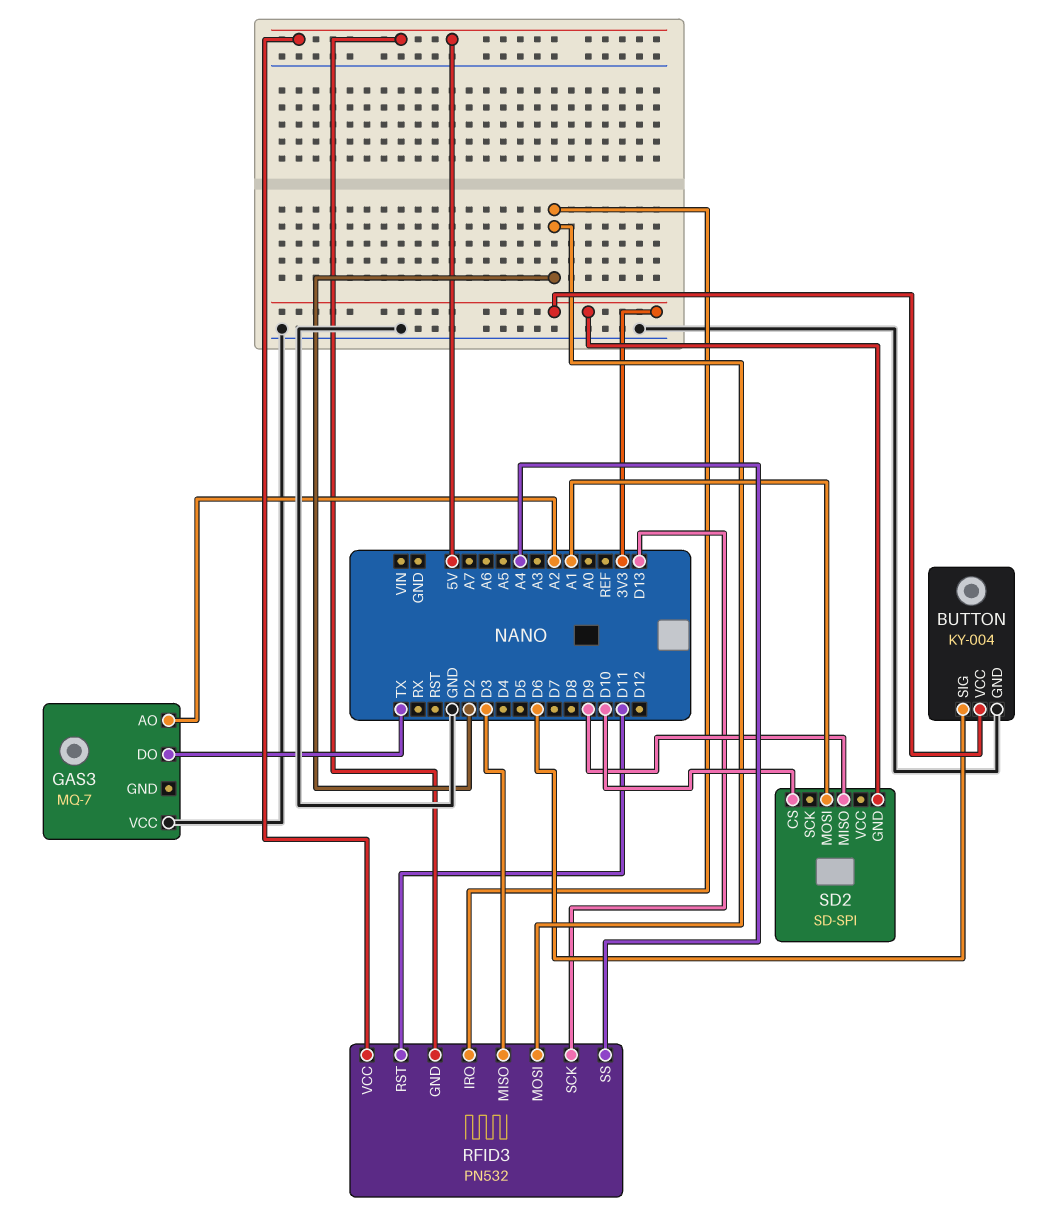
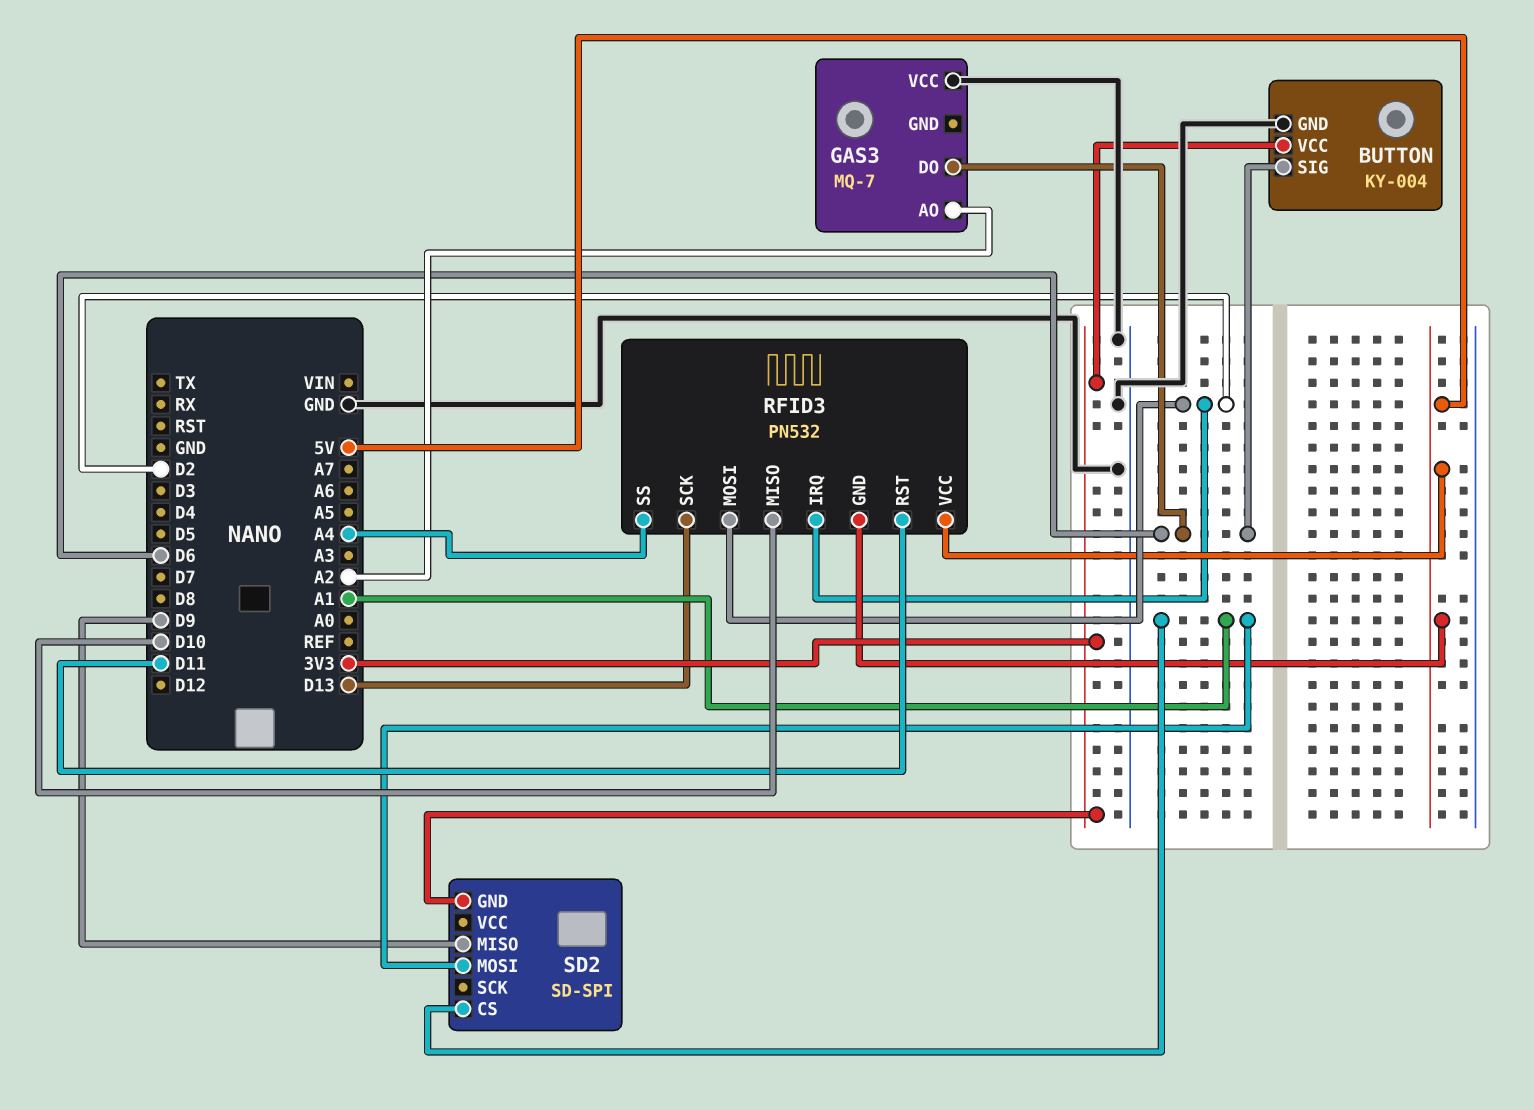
GAS3 pin DO: TX -> D6
RFID3 pin MISO: D3 -> D10
SD2 pin CS: D10 -> A1

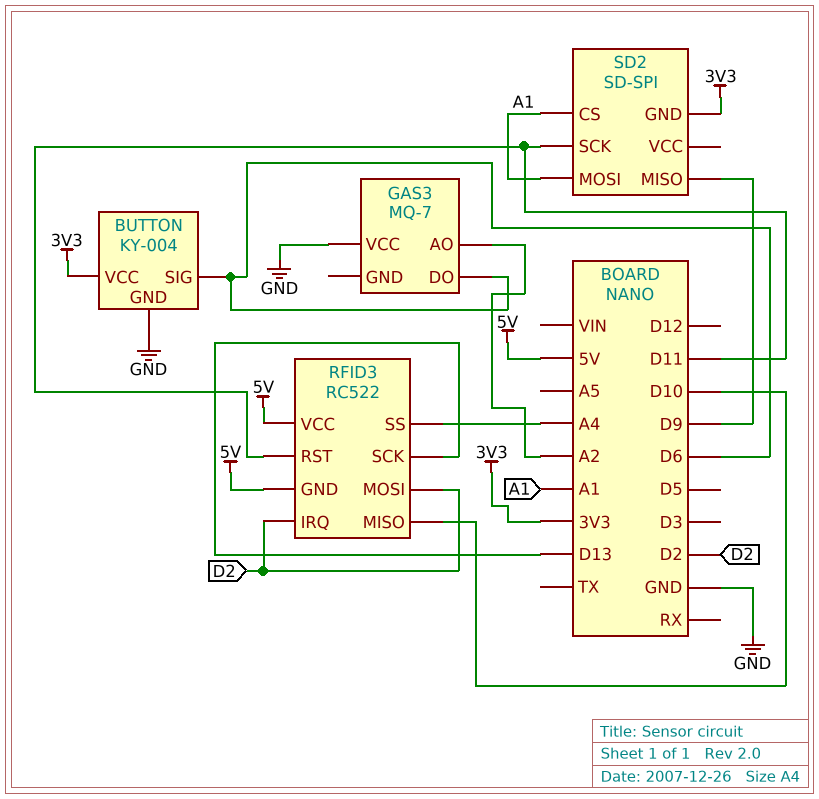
RFID3: PN532 -> RC522
SD2 pin SCK: none -> D11

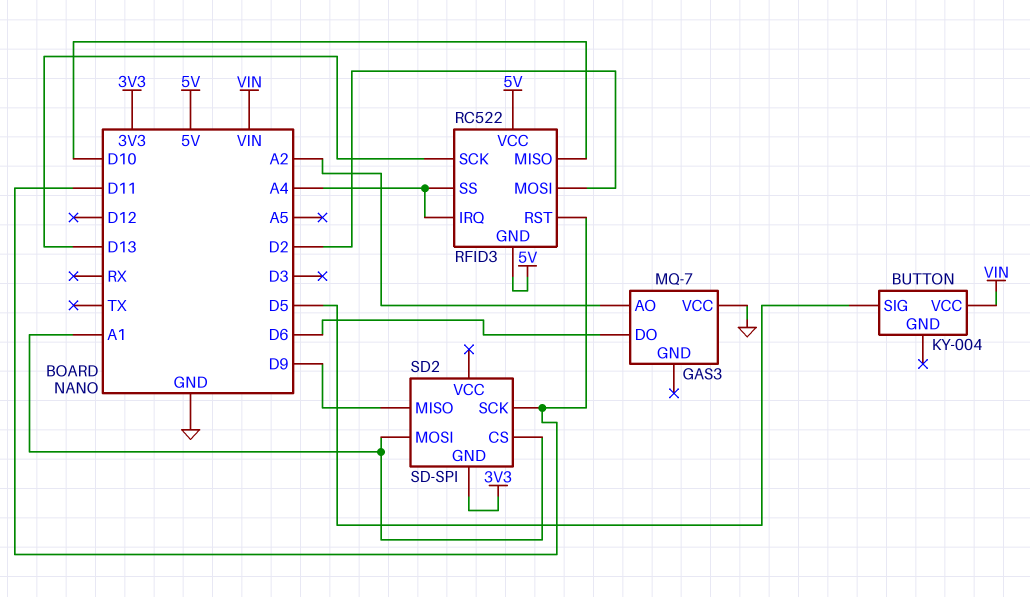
BUTTON pin GND: GND -> none
BUTTON pin SIG: D6 -> D5
BUTTON pin VCC: 3V3 -> VIN
RFID3 pin IRQ: D2 -> A4

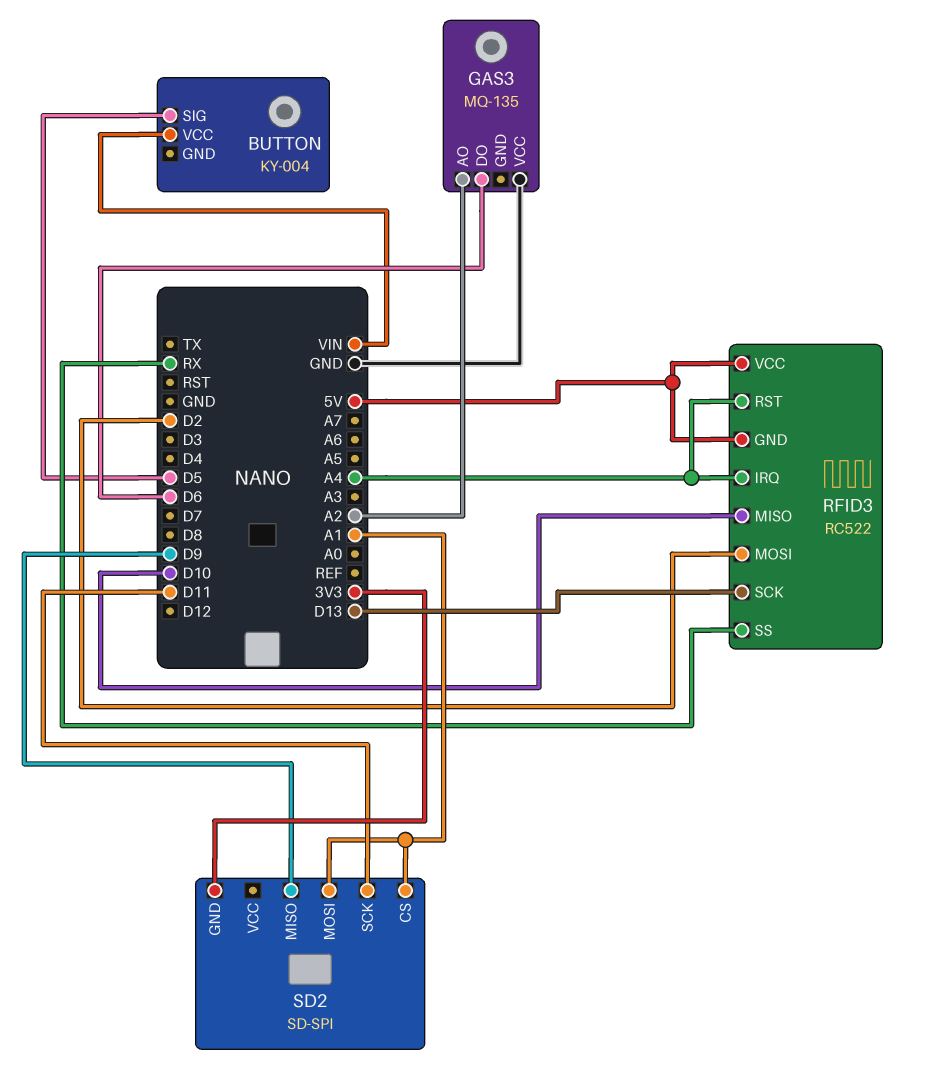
GAS3: MQ-7 -> MQ-135
RFID3 pin RST: D11 -> A4
RFID3 pin SS: A4 -> RX

